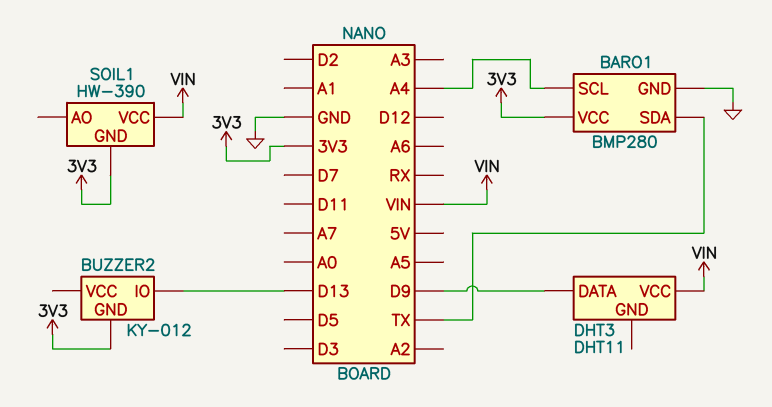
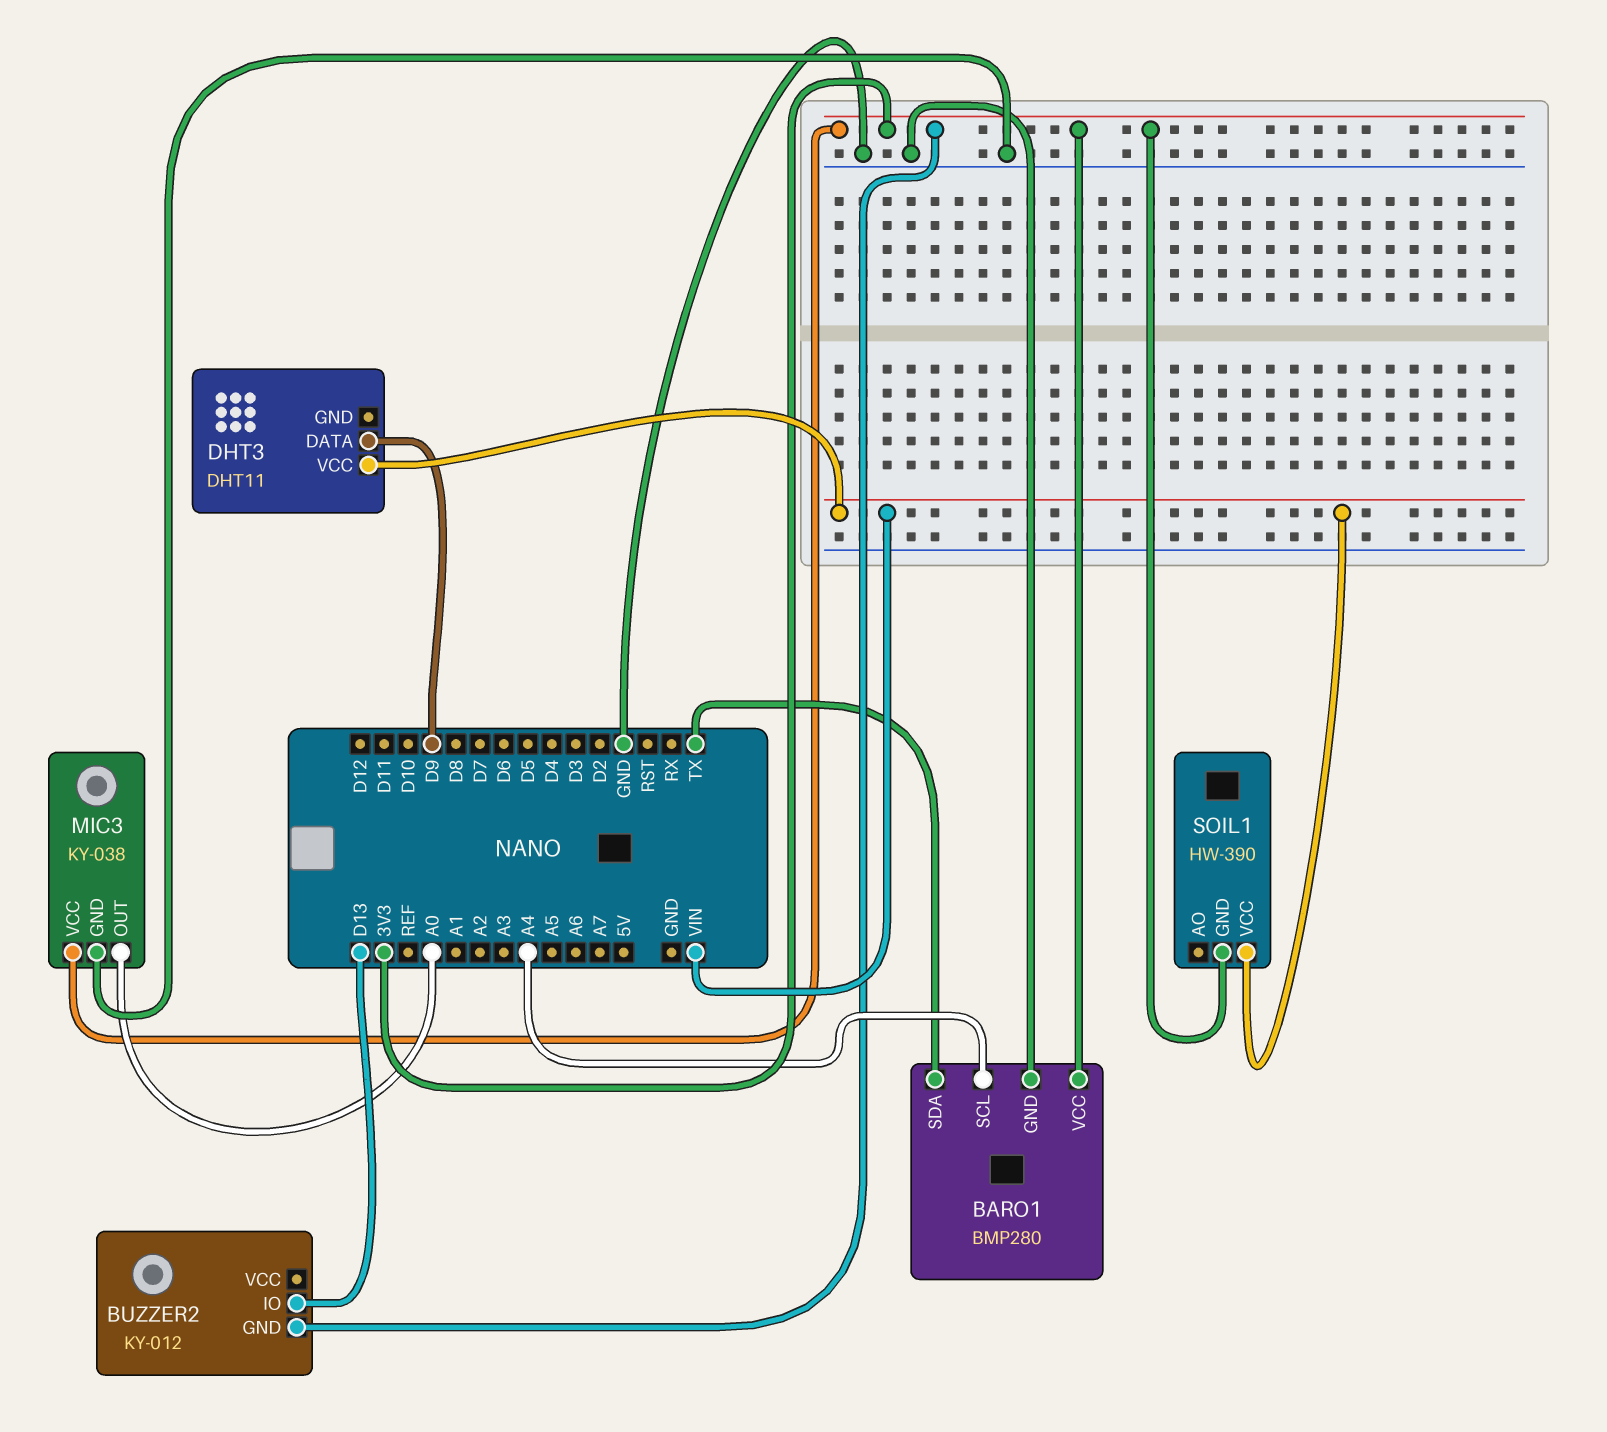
MIC3: none -> KY-038
MIC3 pin GND: none -> GND
MIC3 pin OUT: none -> A0
MIC3 pin VCC: none -> 3V3

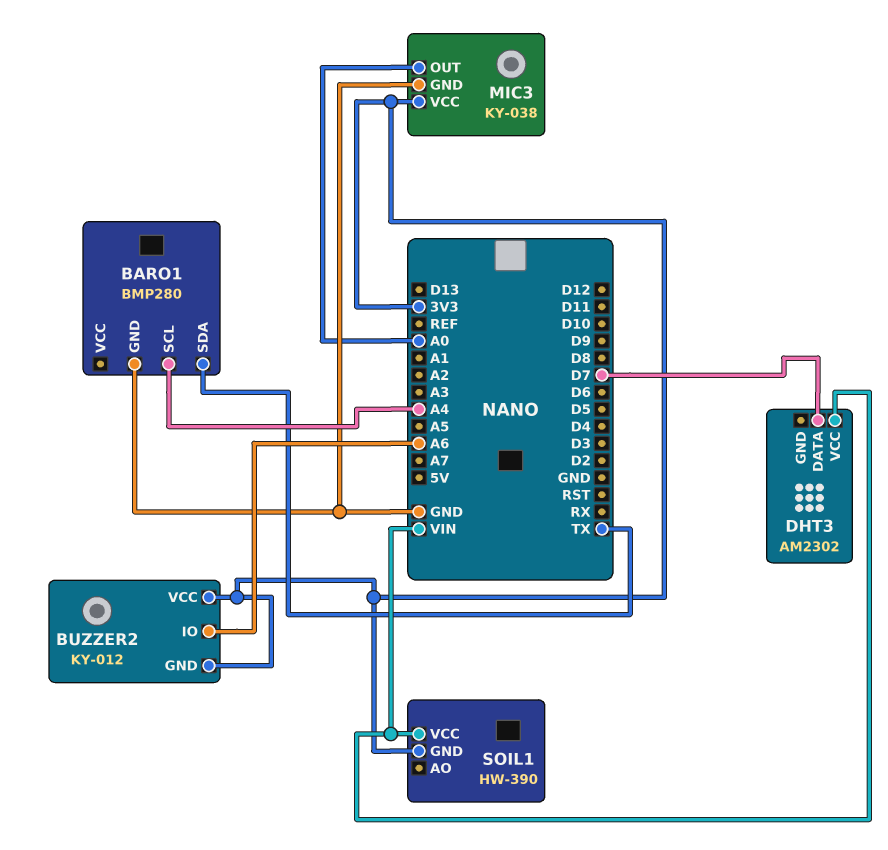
BARO1 pin VCC: 3V3 -> none
BUZZER2 pin IO: D13 -> A6
BUZZER2 pin VCC: none -> 3V3
DHT3: DHT11 -> AM2302
DHT3 pin DATA: D9 -> D7

